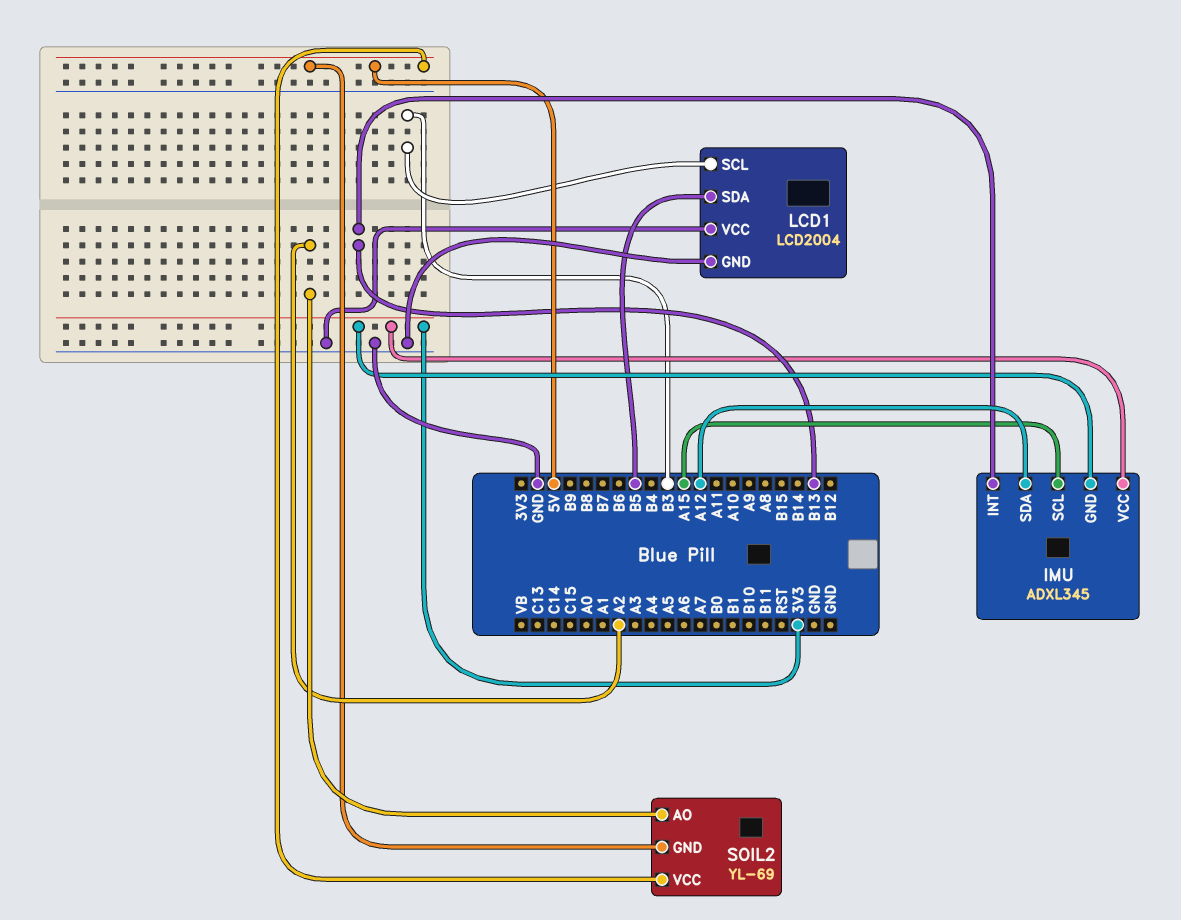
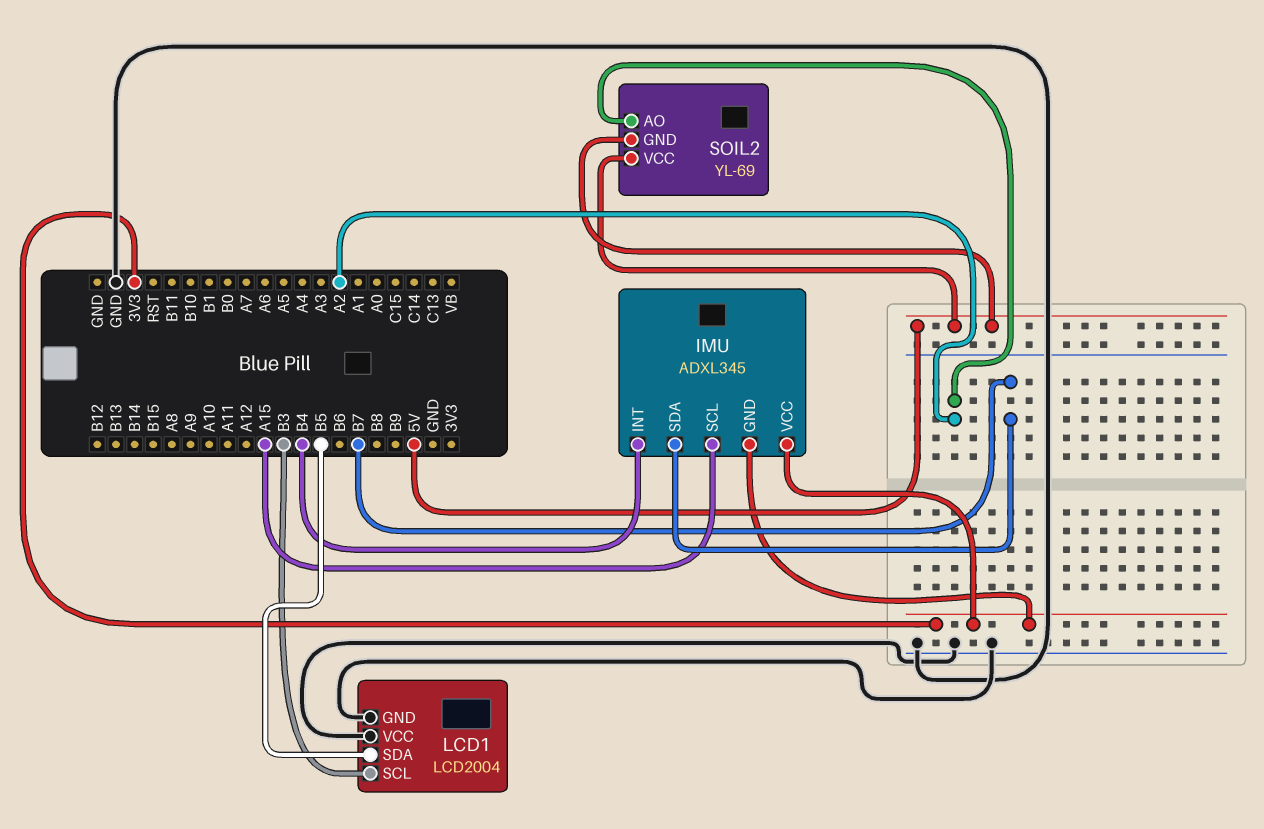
IMU pin INT: B13 -> B4
IMU pin SDA: A12 -> B7

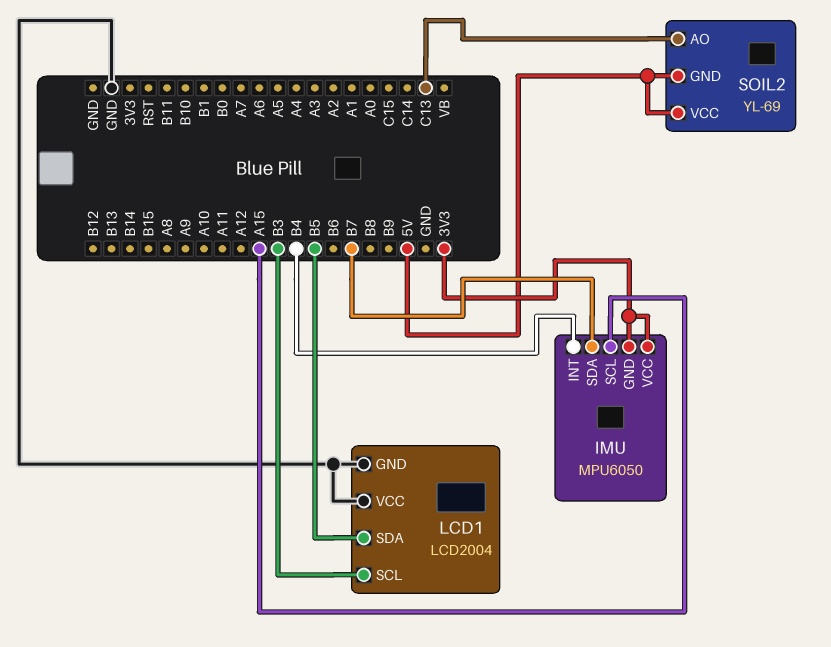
IMU: ADXL345 -> MPU6050
SOIL2 pin AO: A2 -> C13

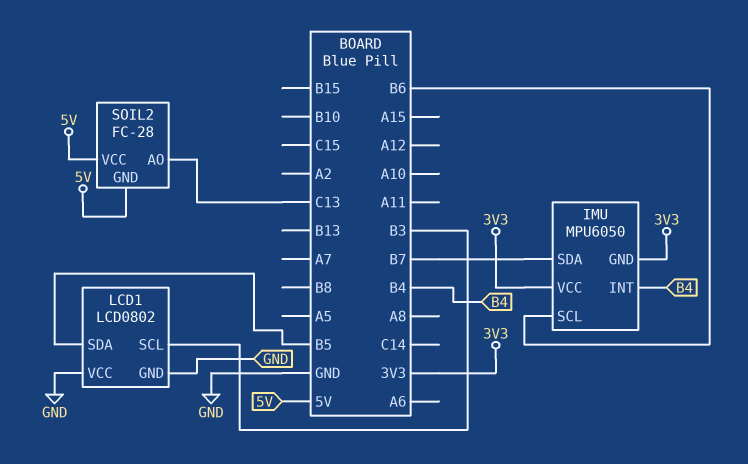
IMU pin SCL: A15 -> B6
LCD1: LCD2004 -> LCD0802
SOIL2: YL-69 -> FC-28

